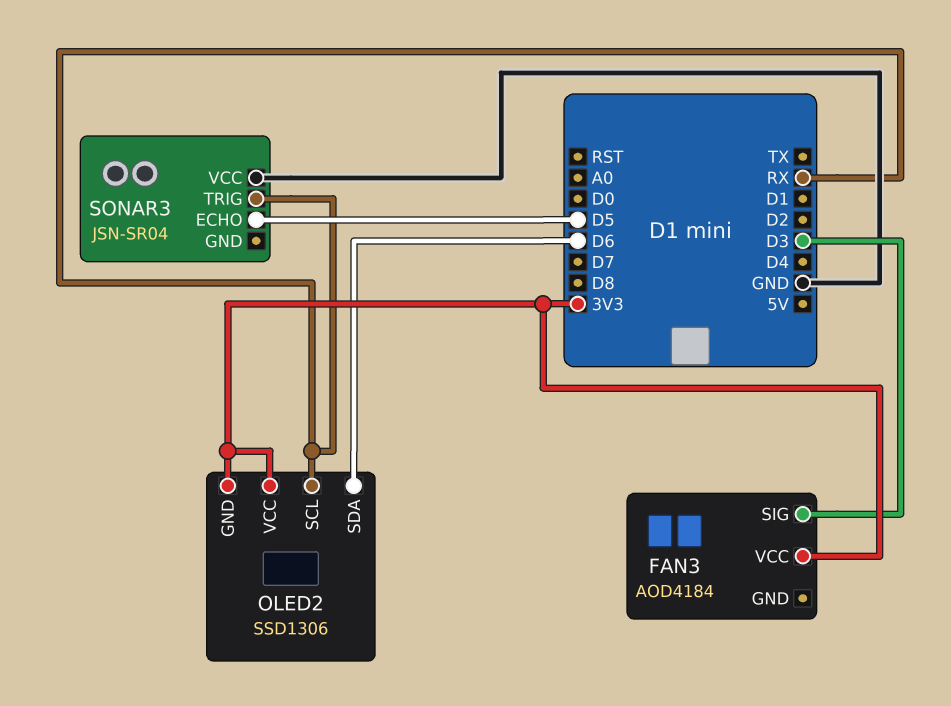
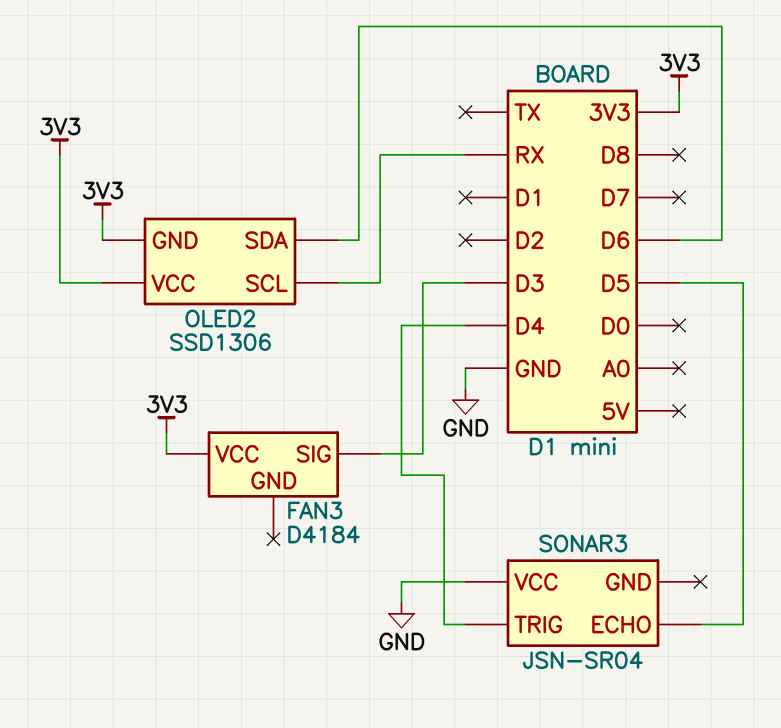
FAN3: AOD4184 -> D4184
SONAR3 pin TRIG: RX -> D4

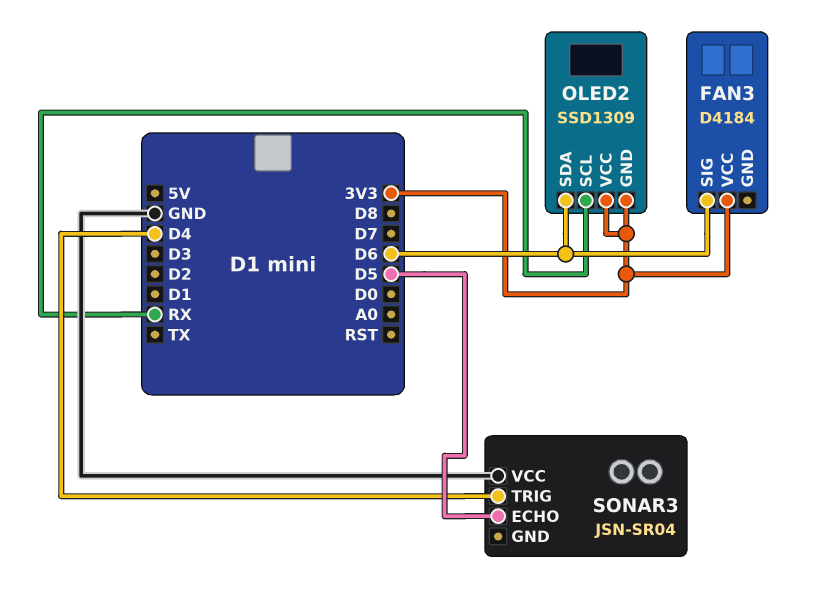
FAN3 pin SIG: D3 -> D6
OLED2: SSD1306 -> SSD1309

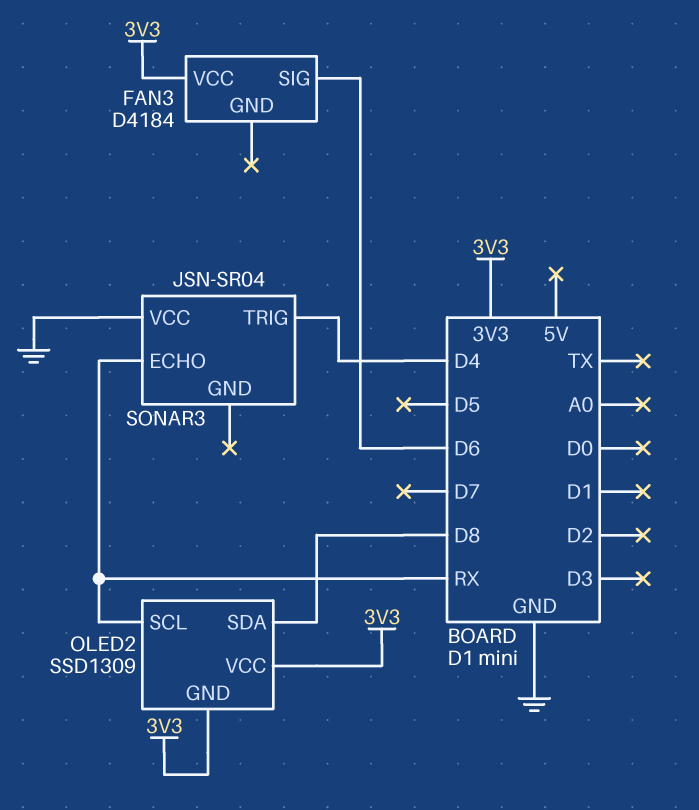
OLED2 pin SDA: D6 -> D8
SONAR3 pin ECHO: D5 -> RX

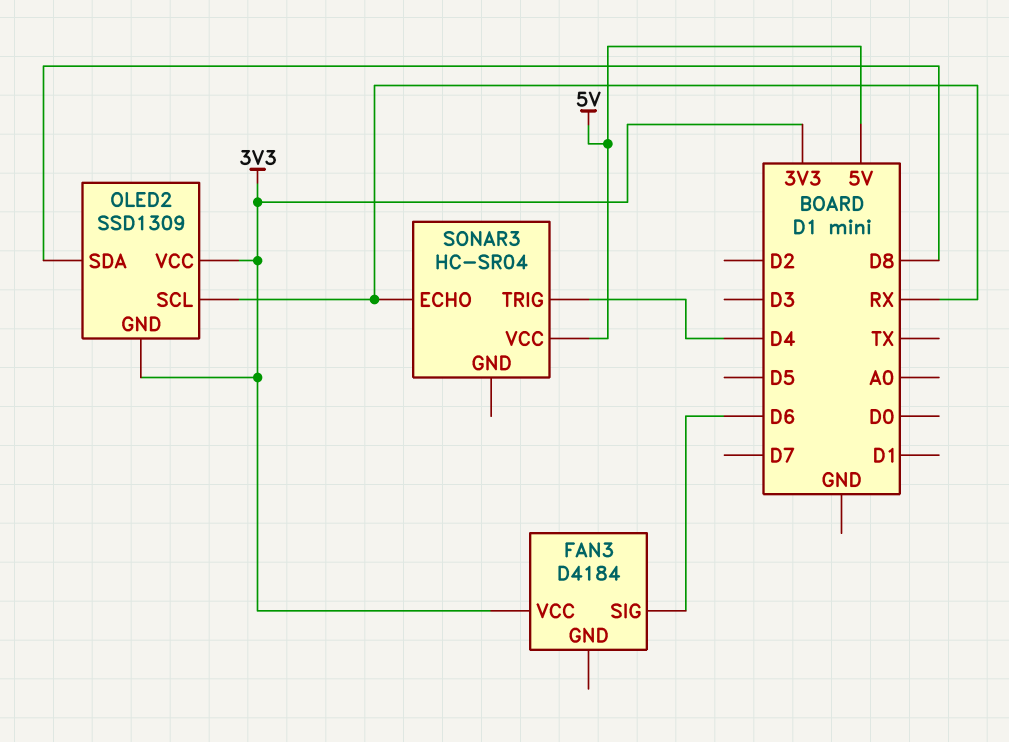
SONAR3: JSN-SR04 -> HC-SR04
SONAR3 pin VCC: GND -> 5V

